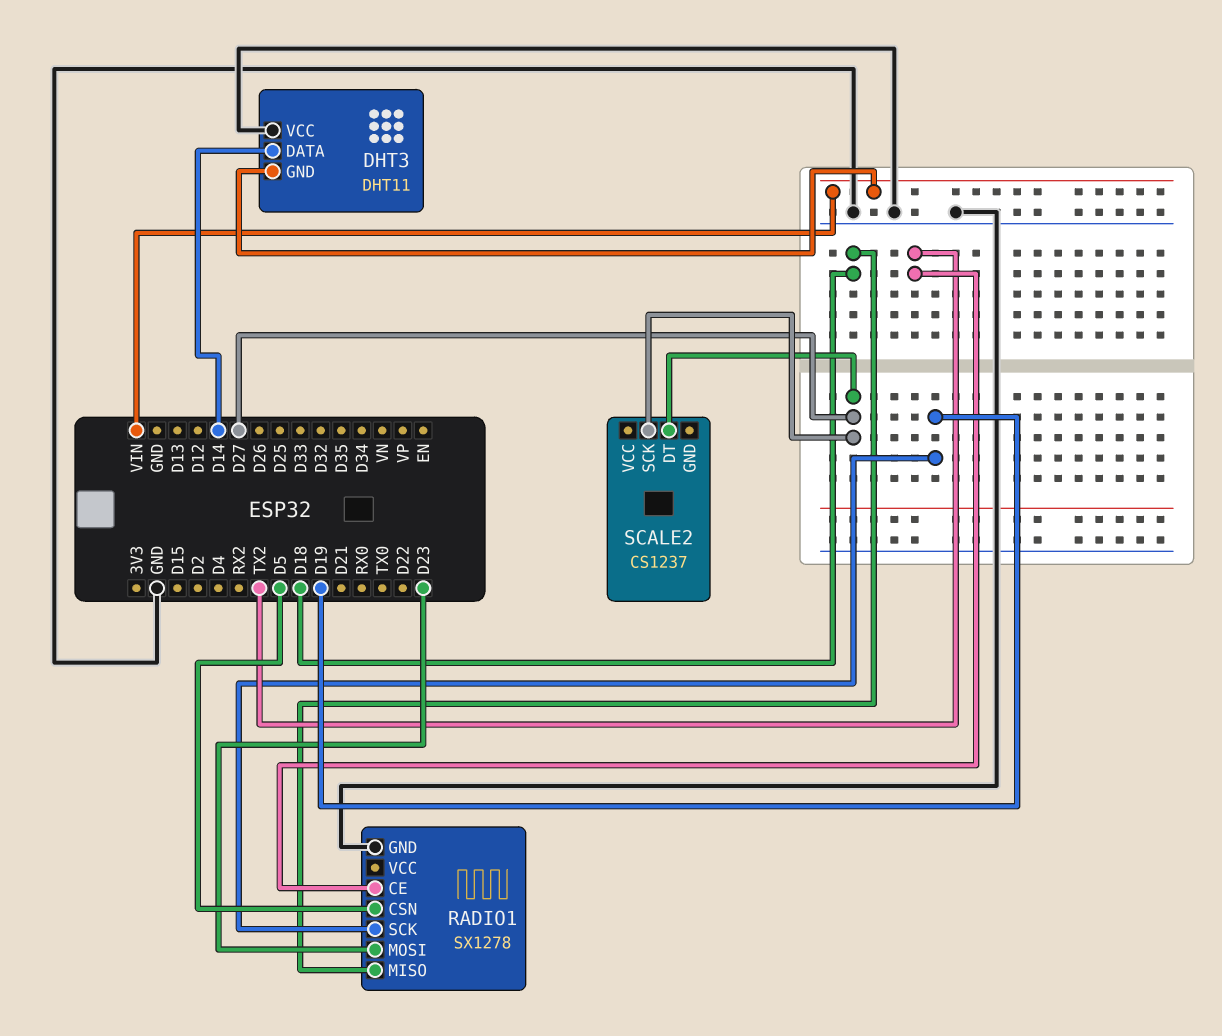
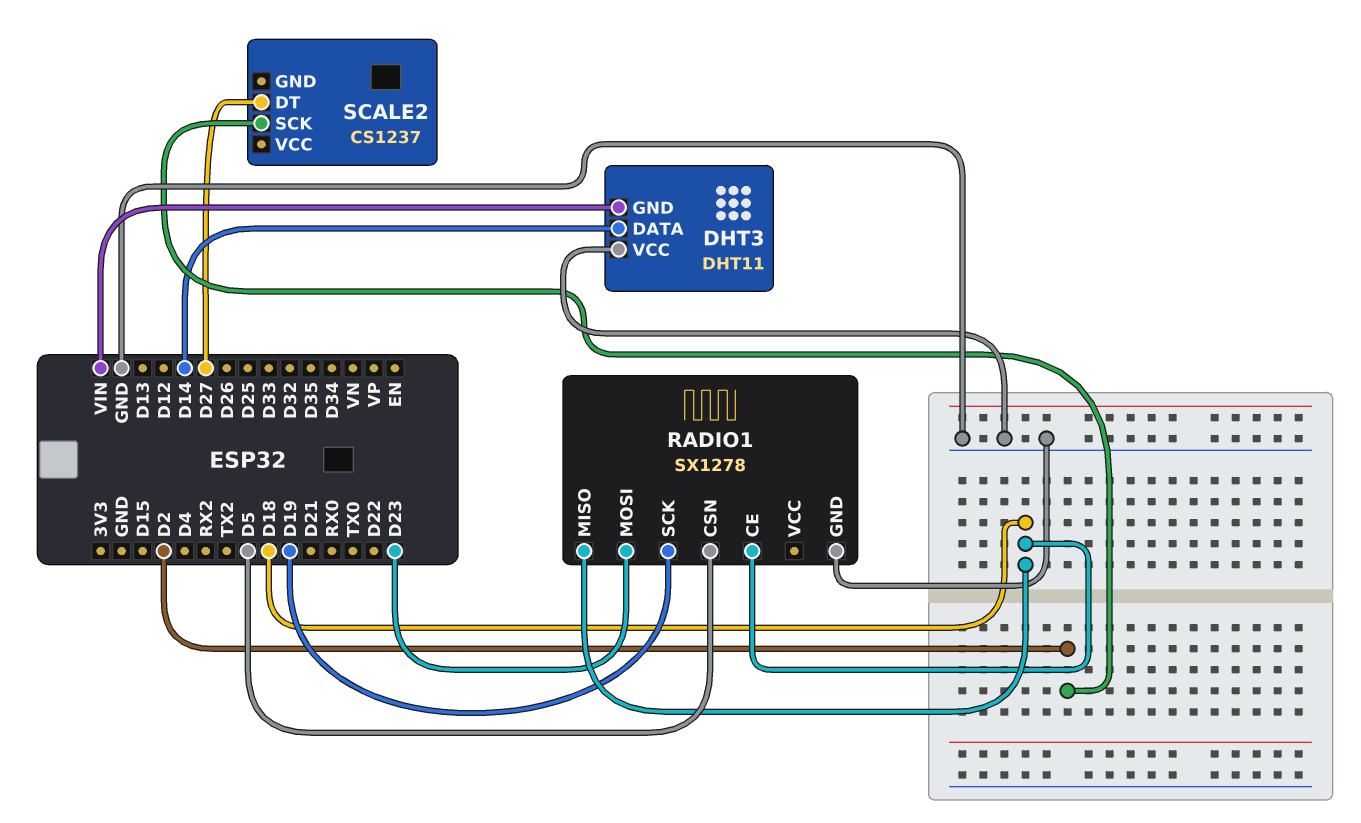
RADIO1 pin CE: TX2 -> D18
SCALE2 pin SCK: D27 -> D2

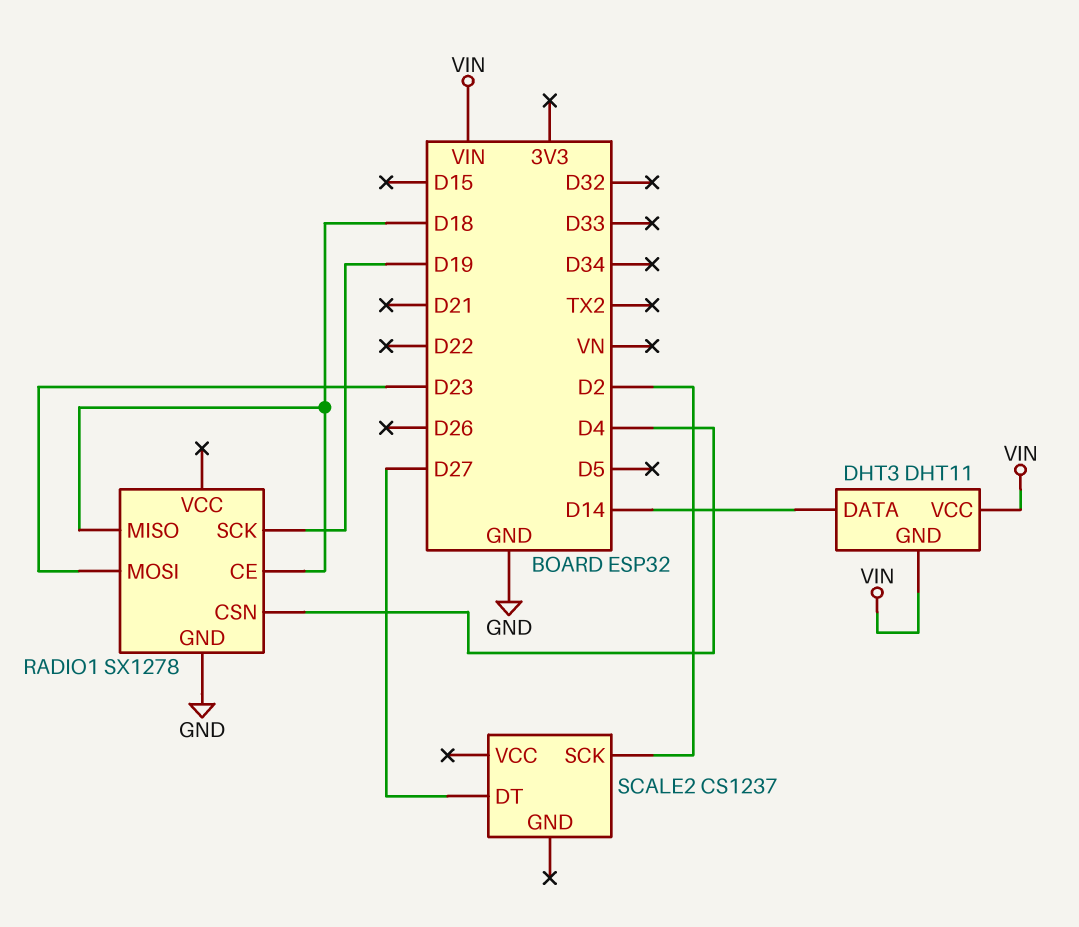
DHT3 pin VCC: GND -> VIN
RADIO1 pin CSN: D5 -> D4

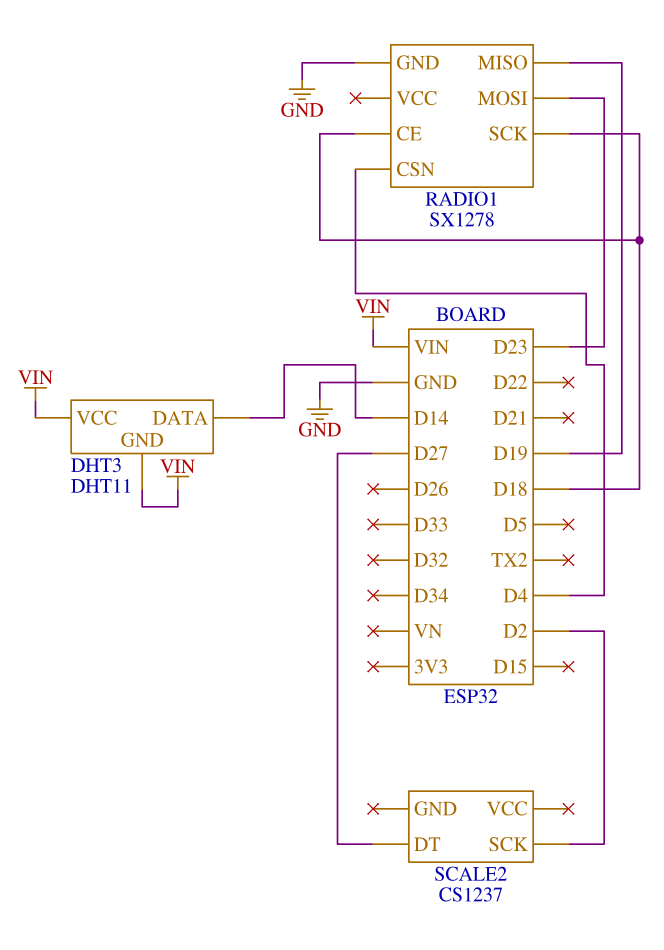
RADIO1 pin MISO: D18 -> D19
RADIO1 pin SCK: D19 -> D18

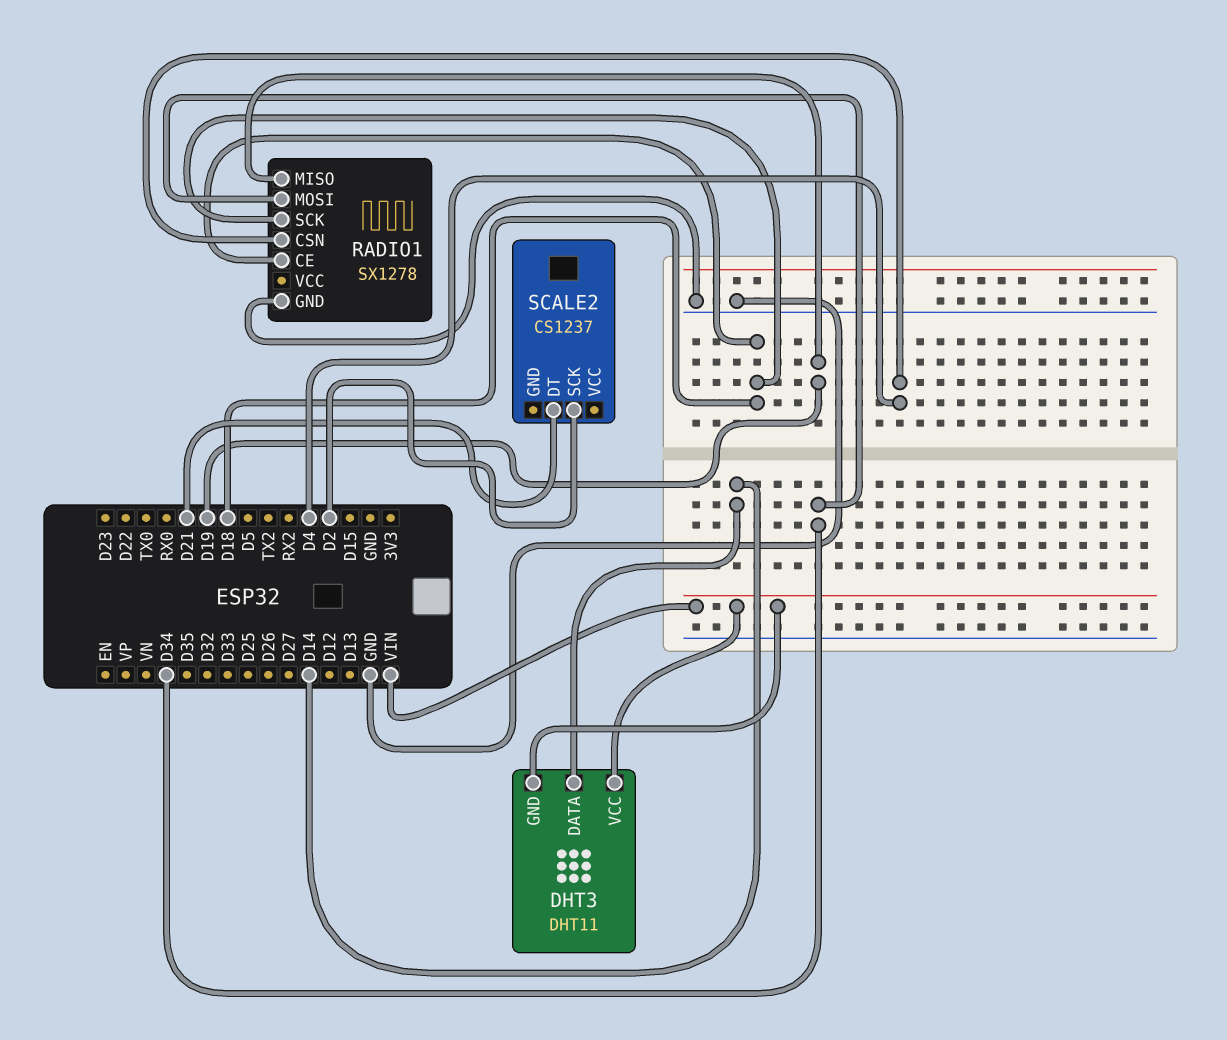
RADIO1 pin MOSI: D23 -> D34
SCALE2 pin DT: D27 -> D21

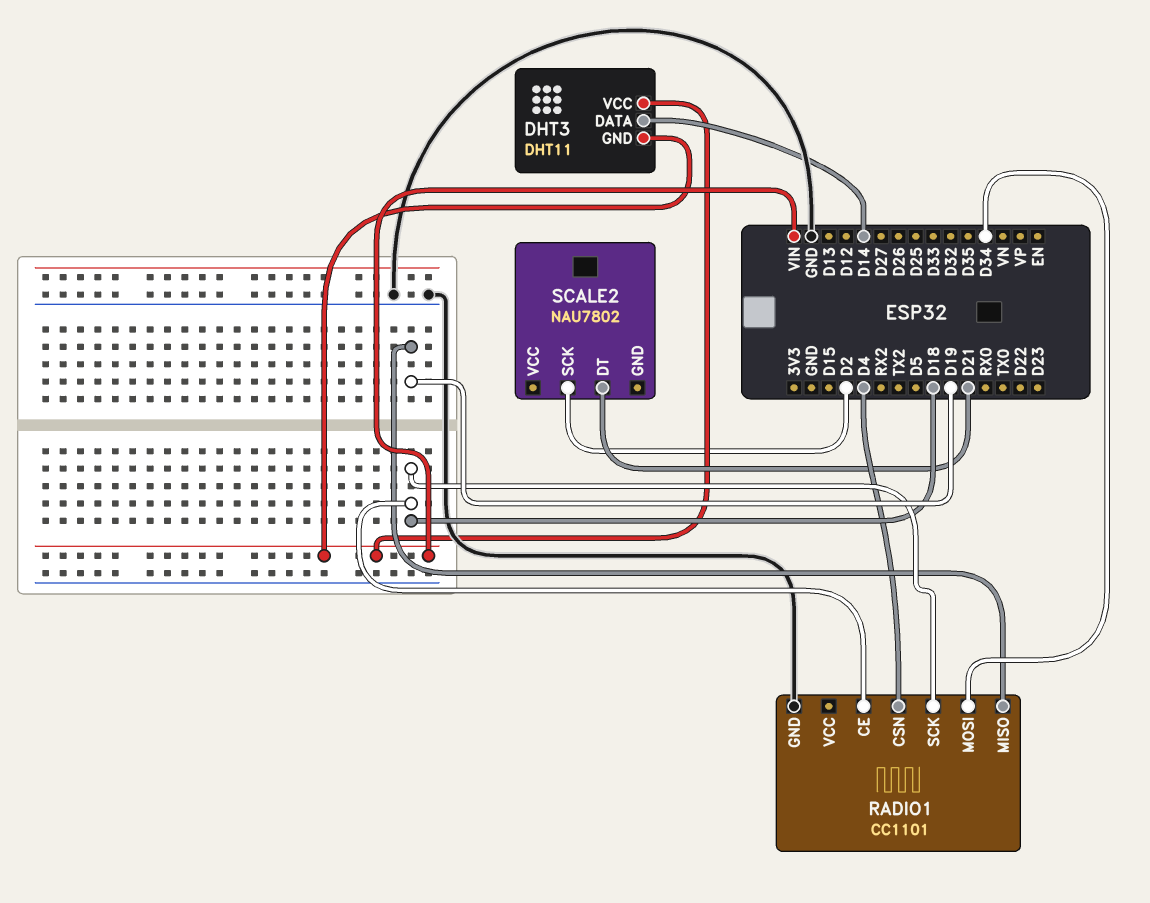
RADIO1: SX1278 -> CC1101
SCALE2: CS1237 -> NAU7802

